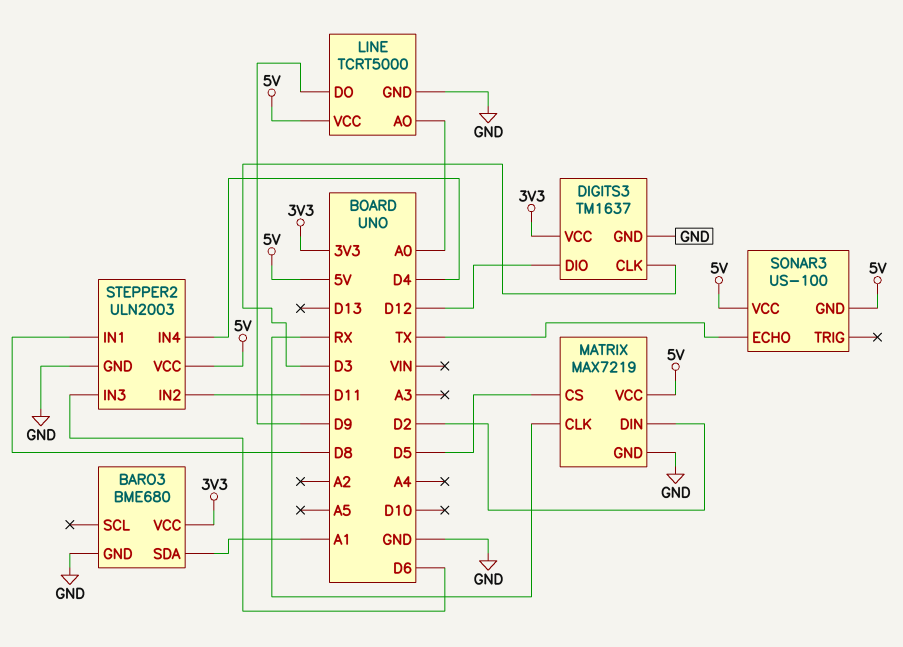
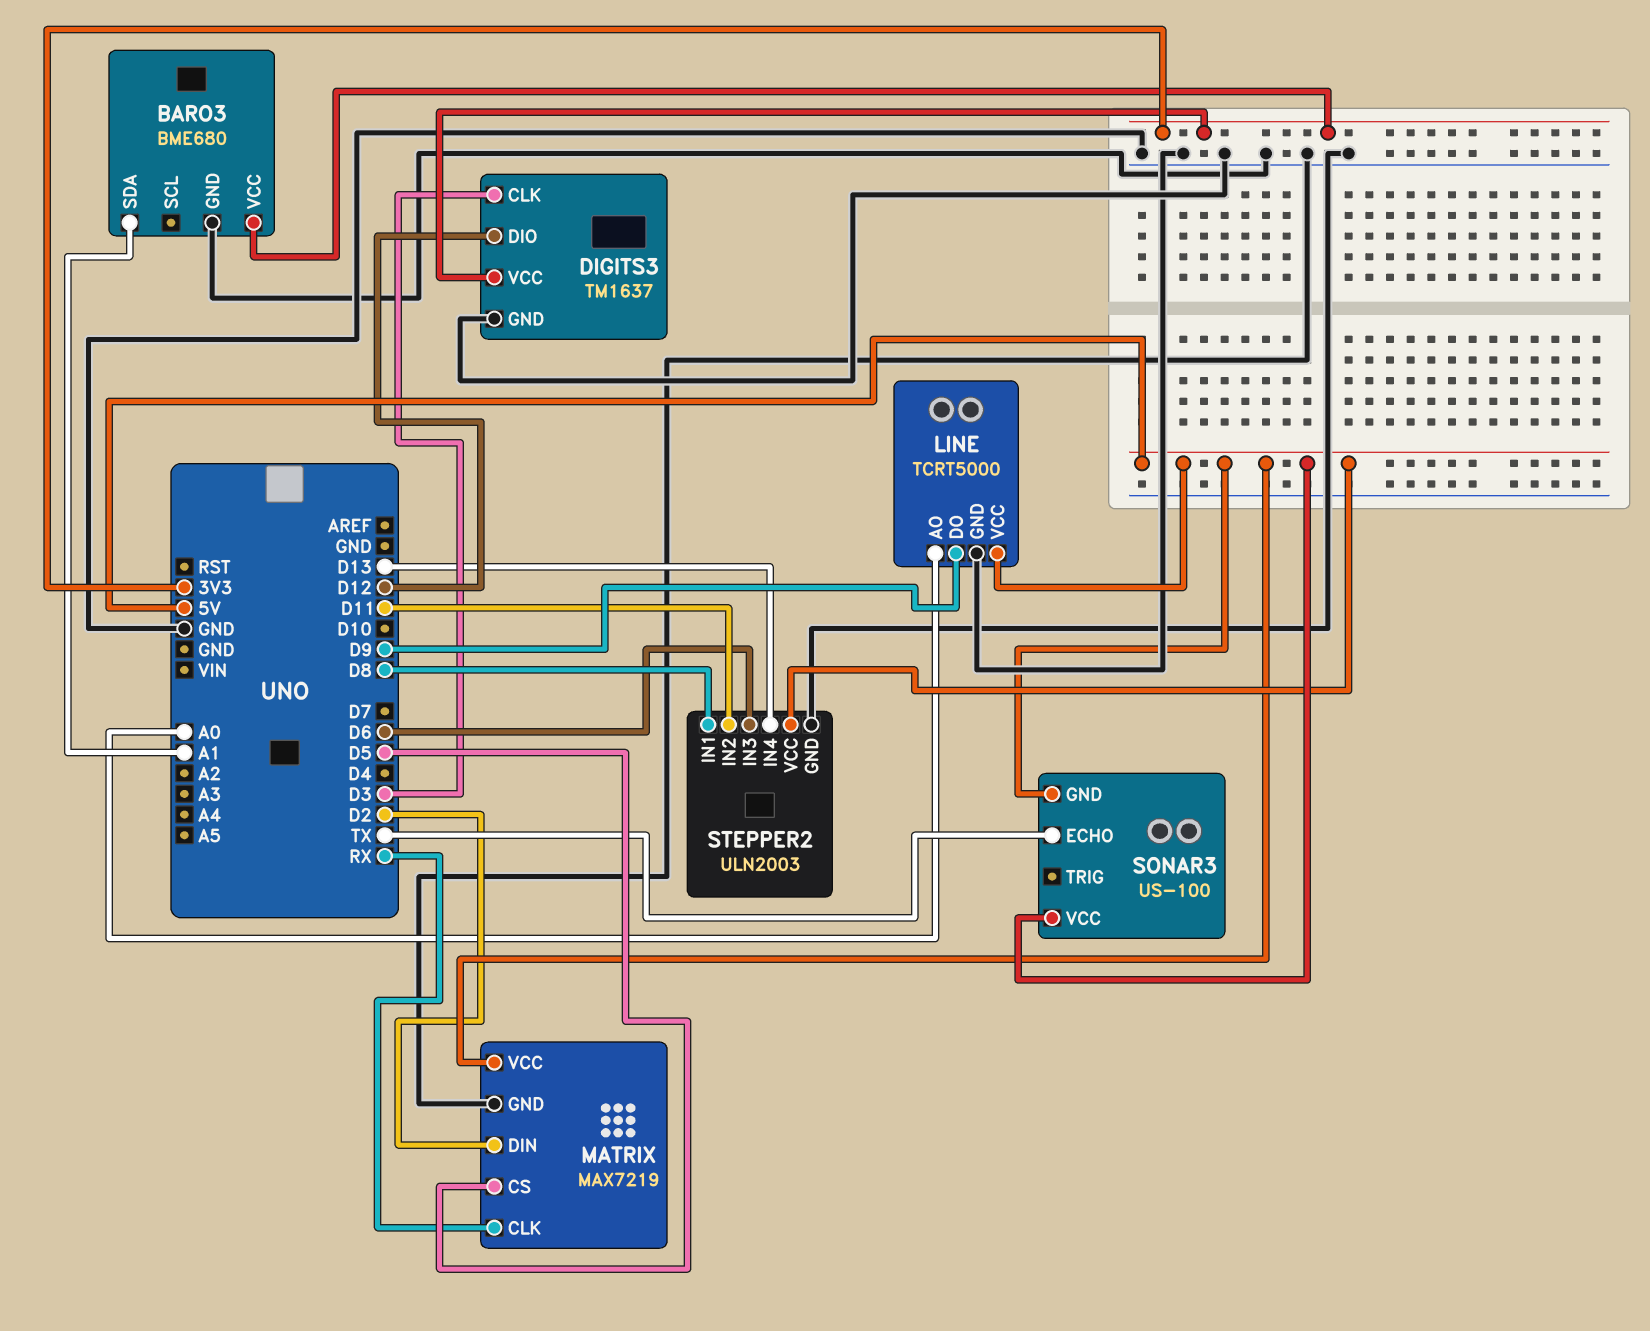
STEPPER2 pin IN4: D4 -> D13

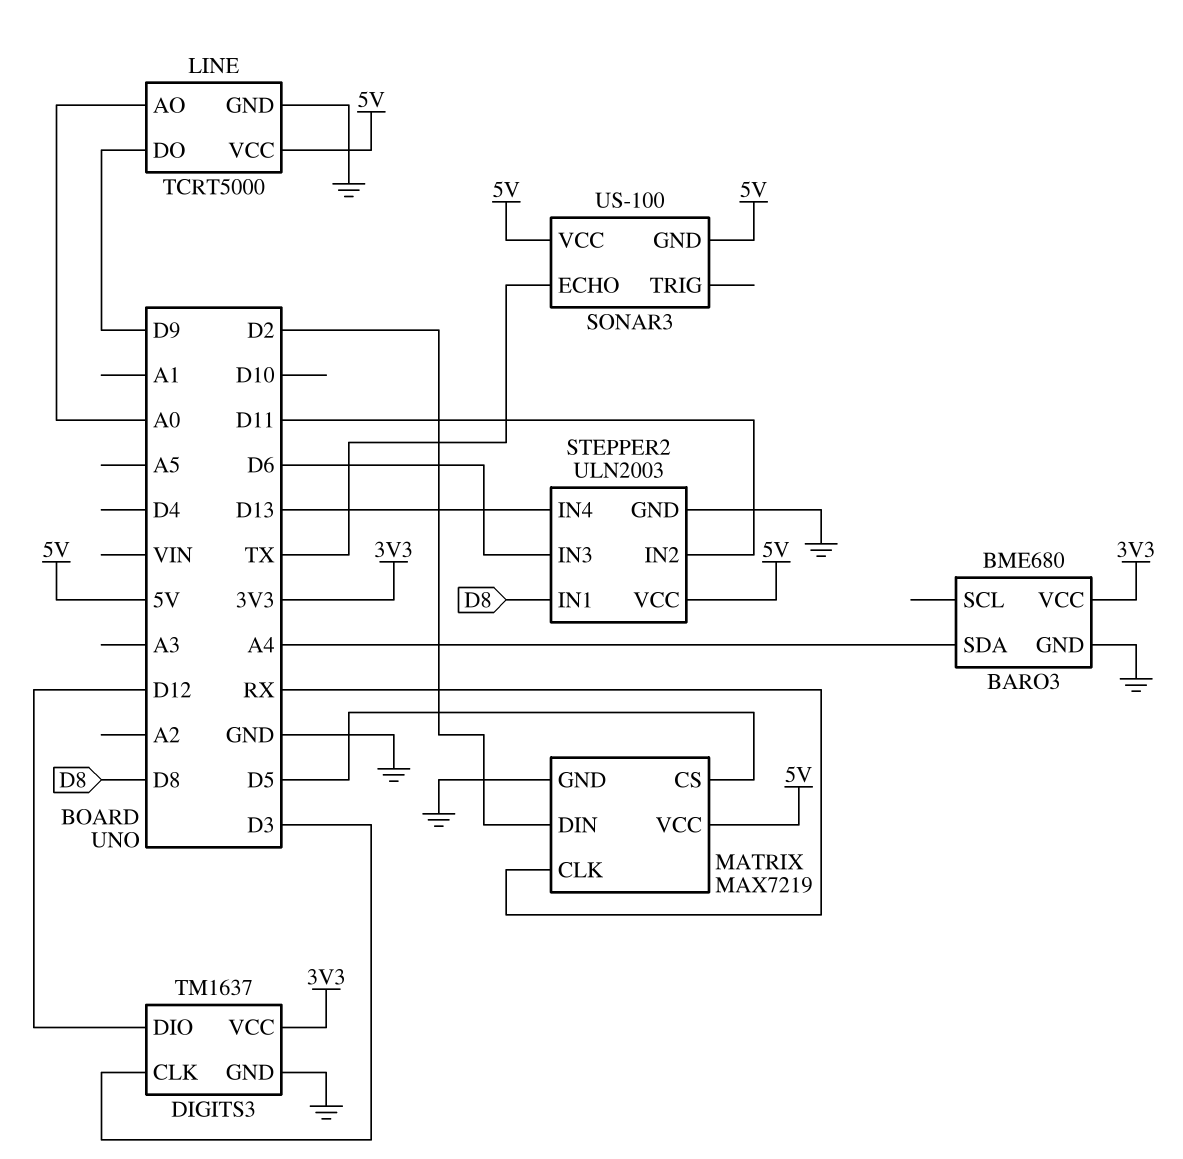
BARO3 pin SDA: A1 -> A4

